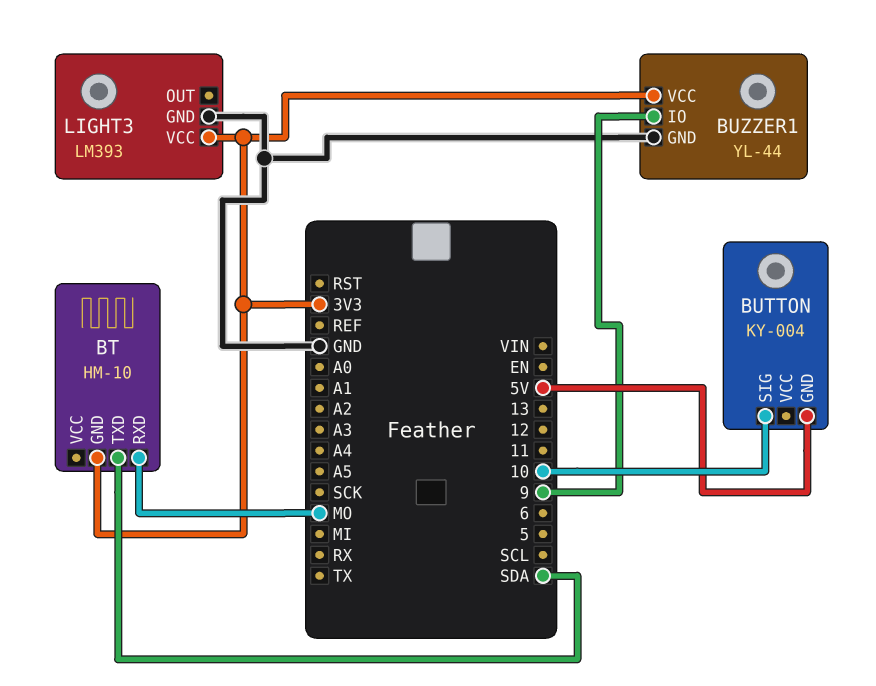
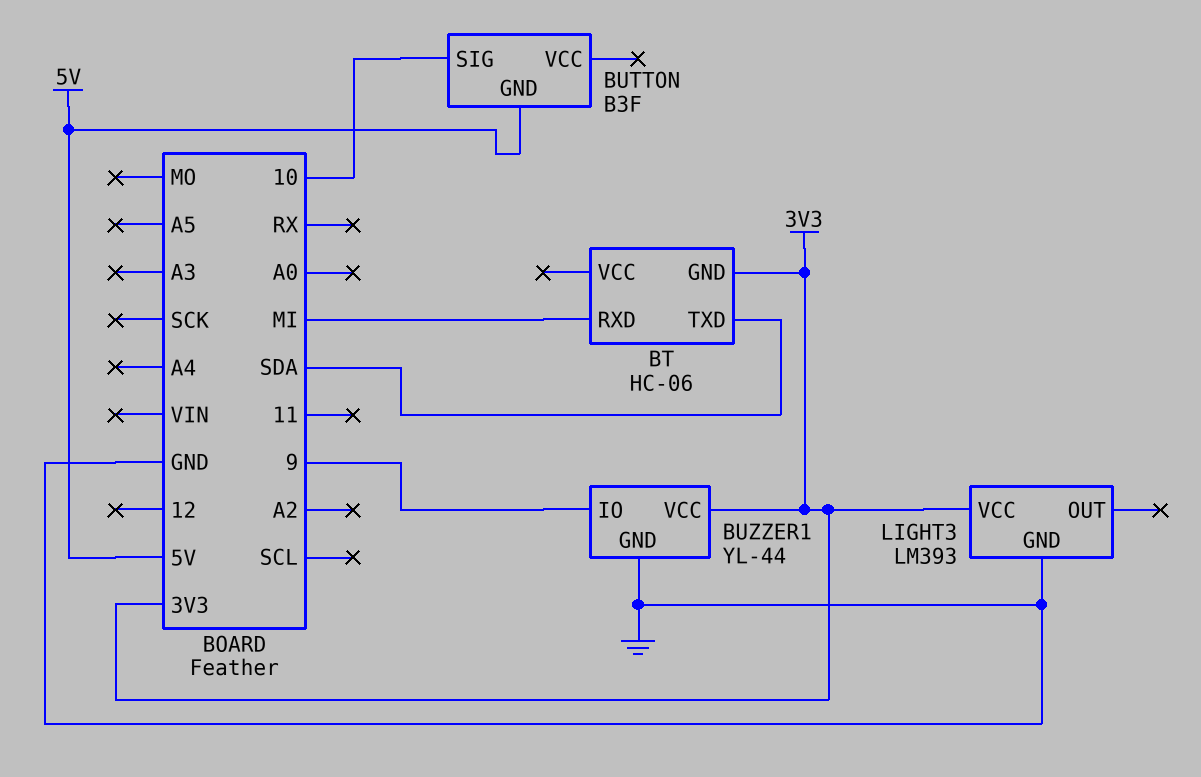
BT: HM-10 -> HC-06
BT pin RXD: MO -> MI
BUTTON: KY-004 -> B3F

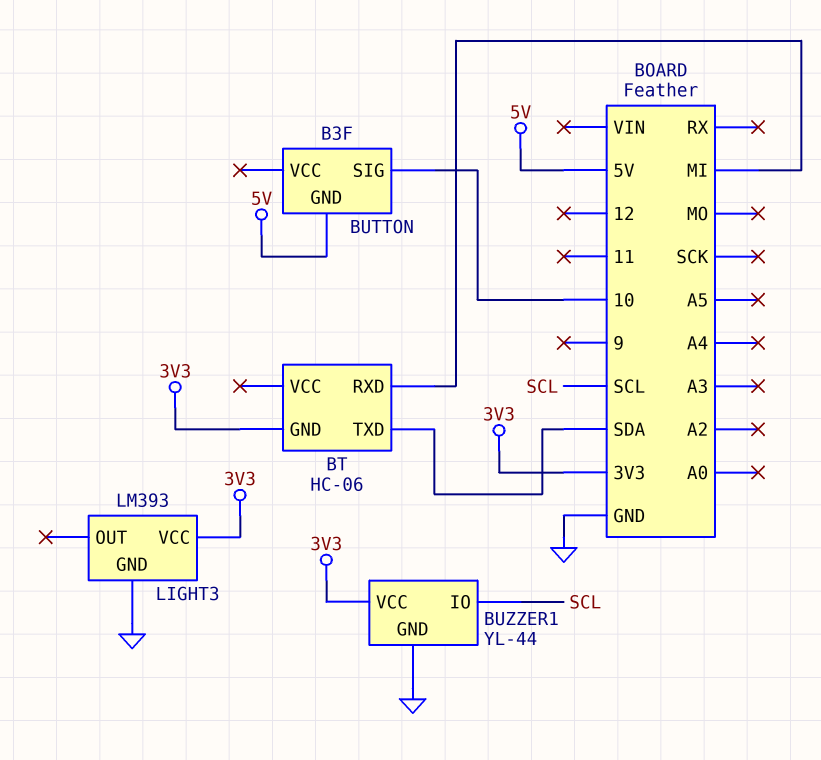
BUZZER1 pin IO: 9 -> SCL

